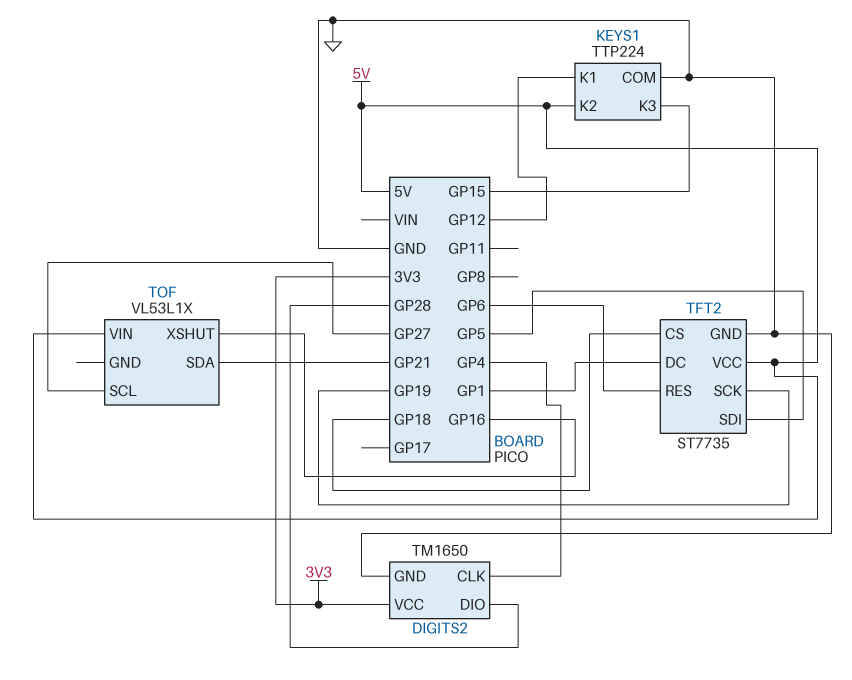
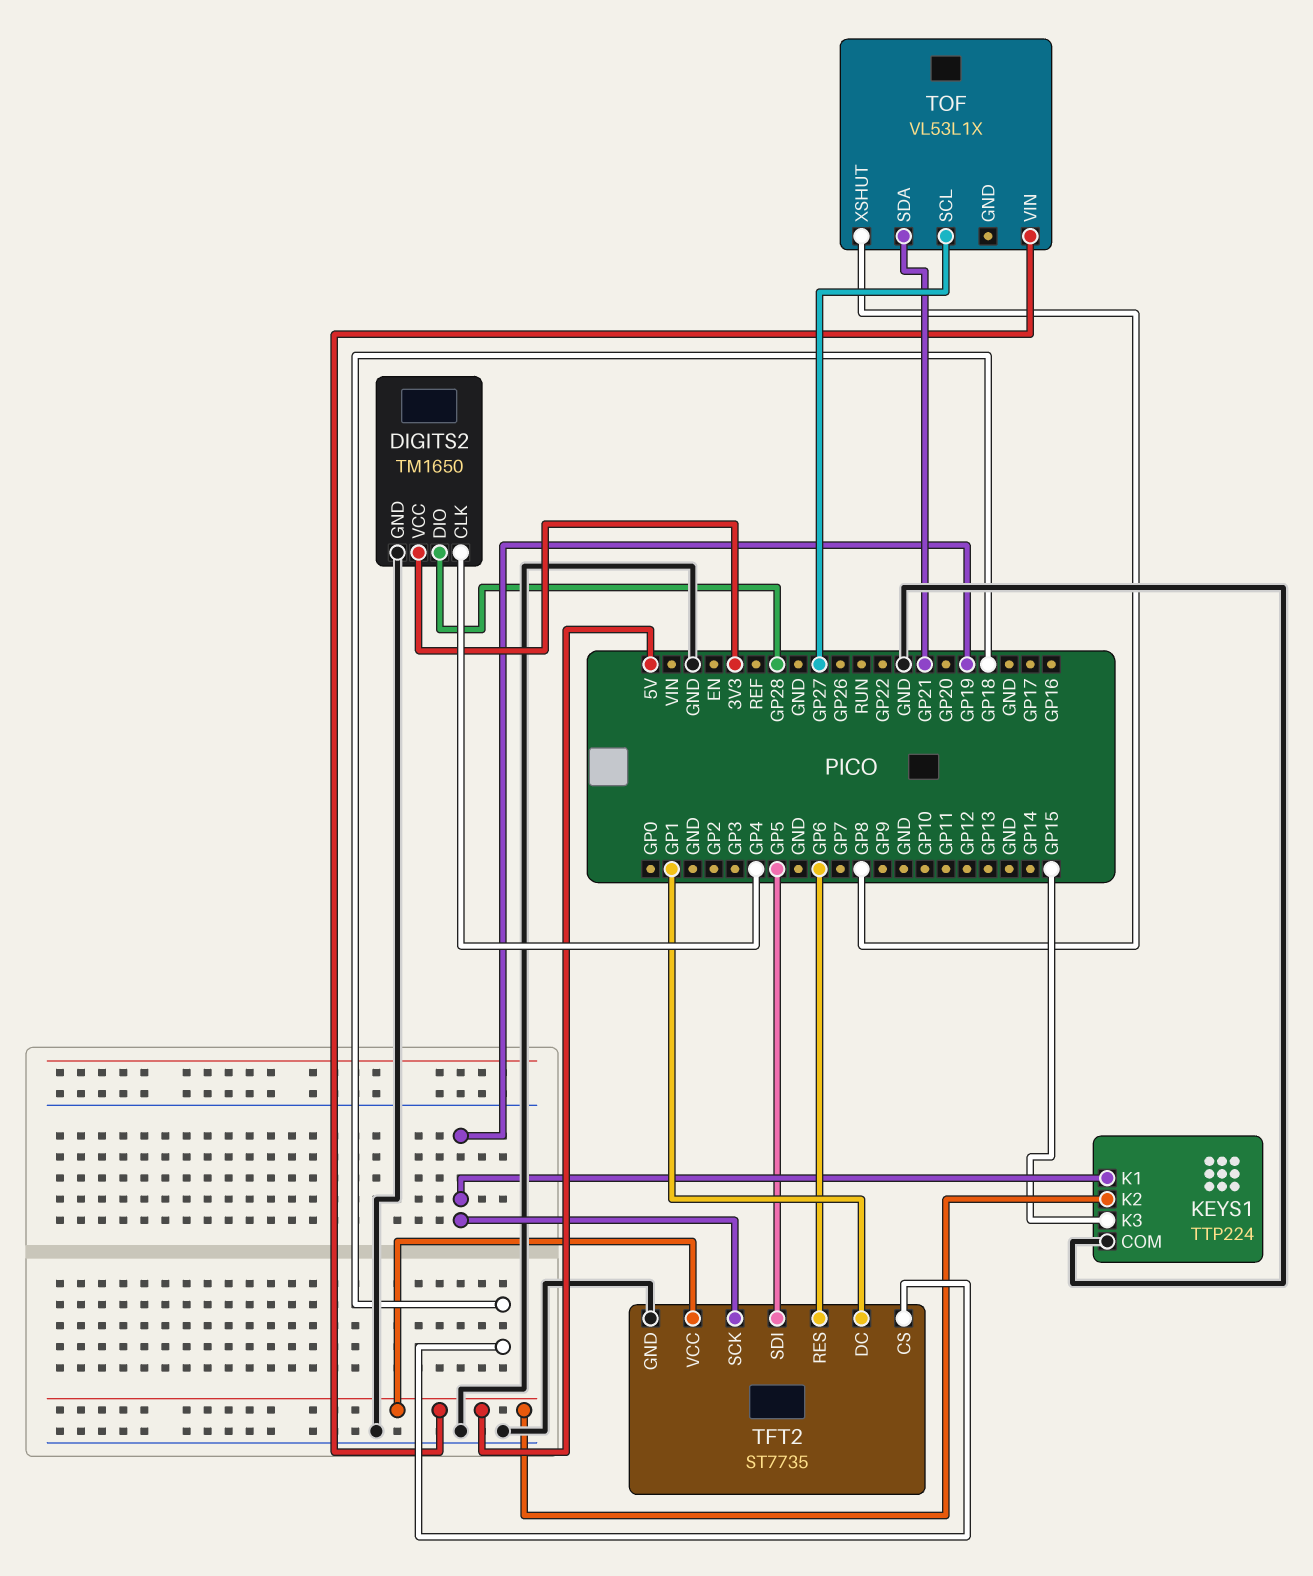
KEYS1 pin K1: GP12 -> GP19
TOF pin XSHUT: GP16 -> GP8

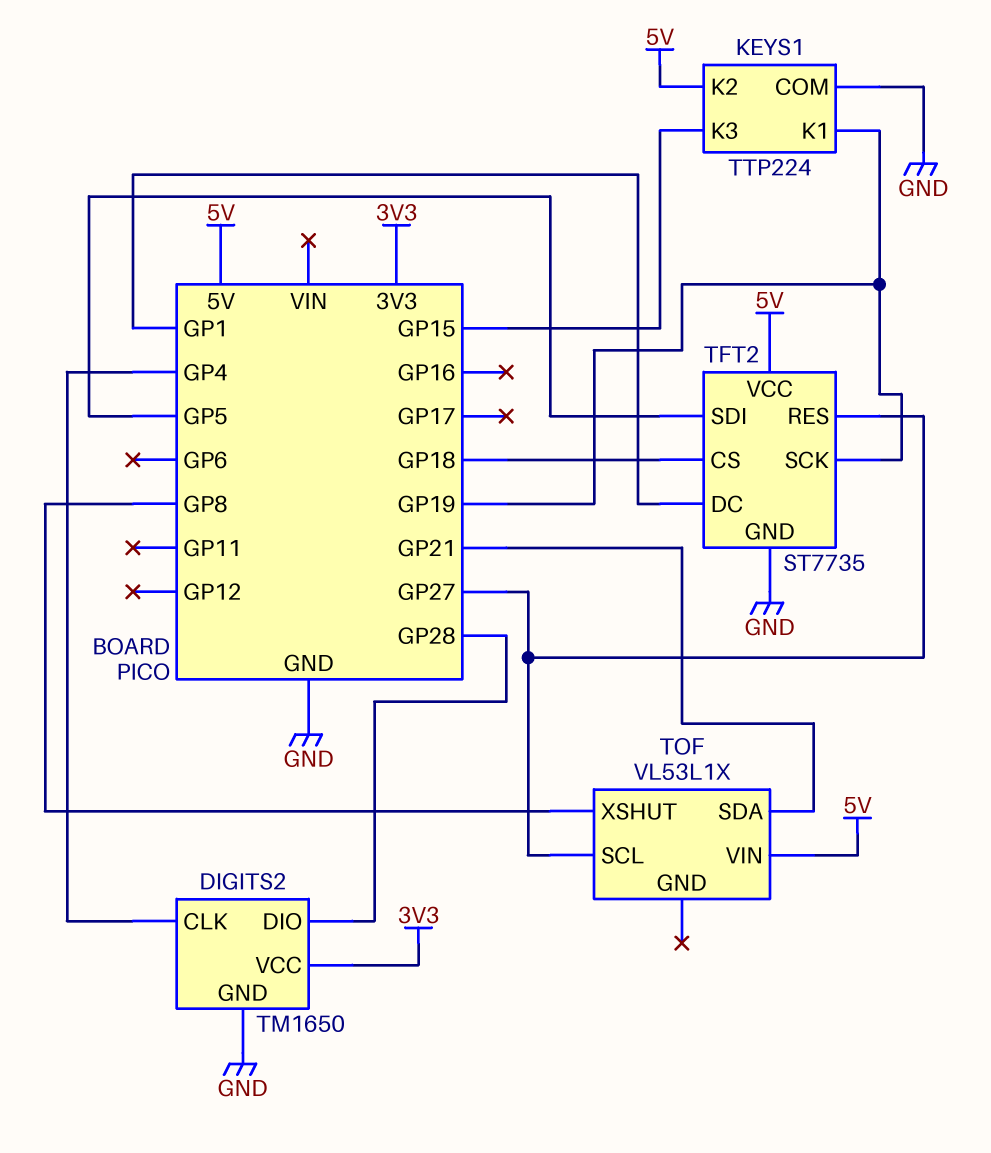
TFT2 pin RES: GP6 -> GP27

